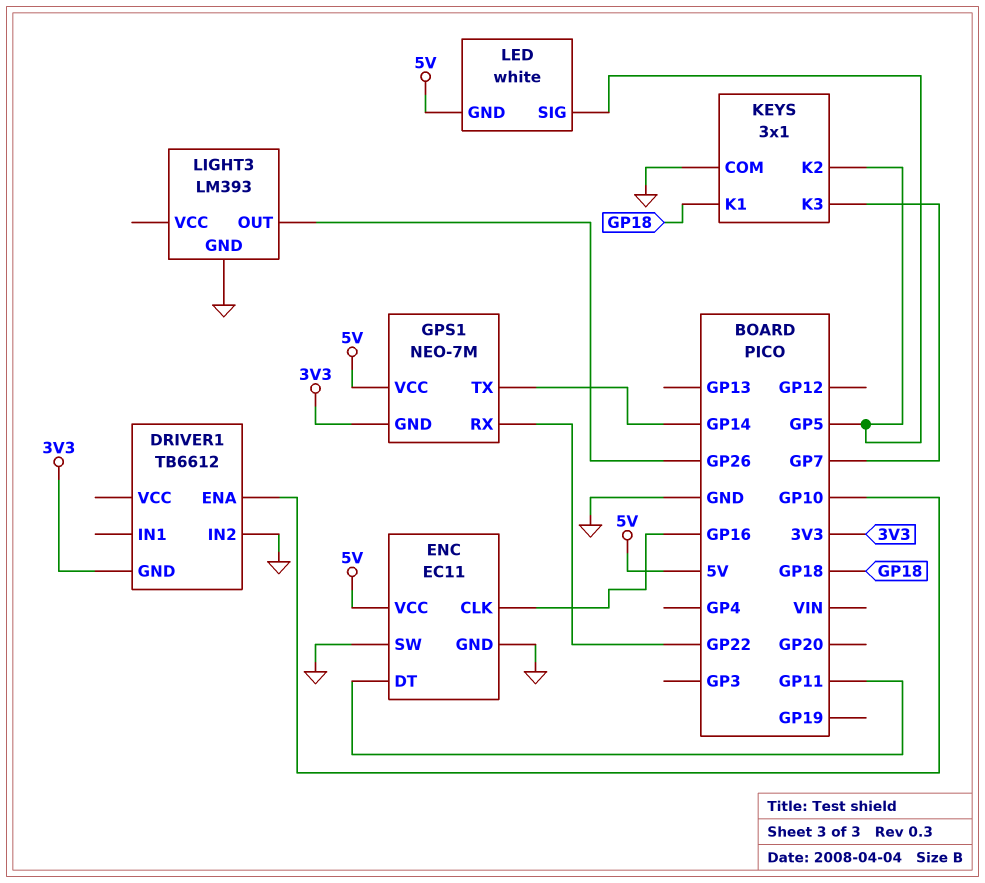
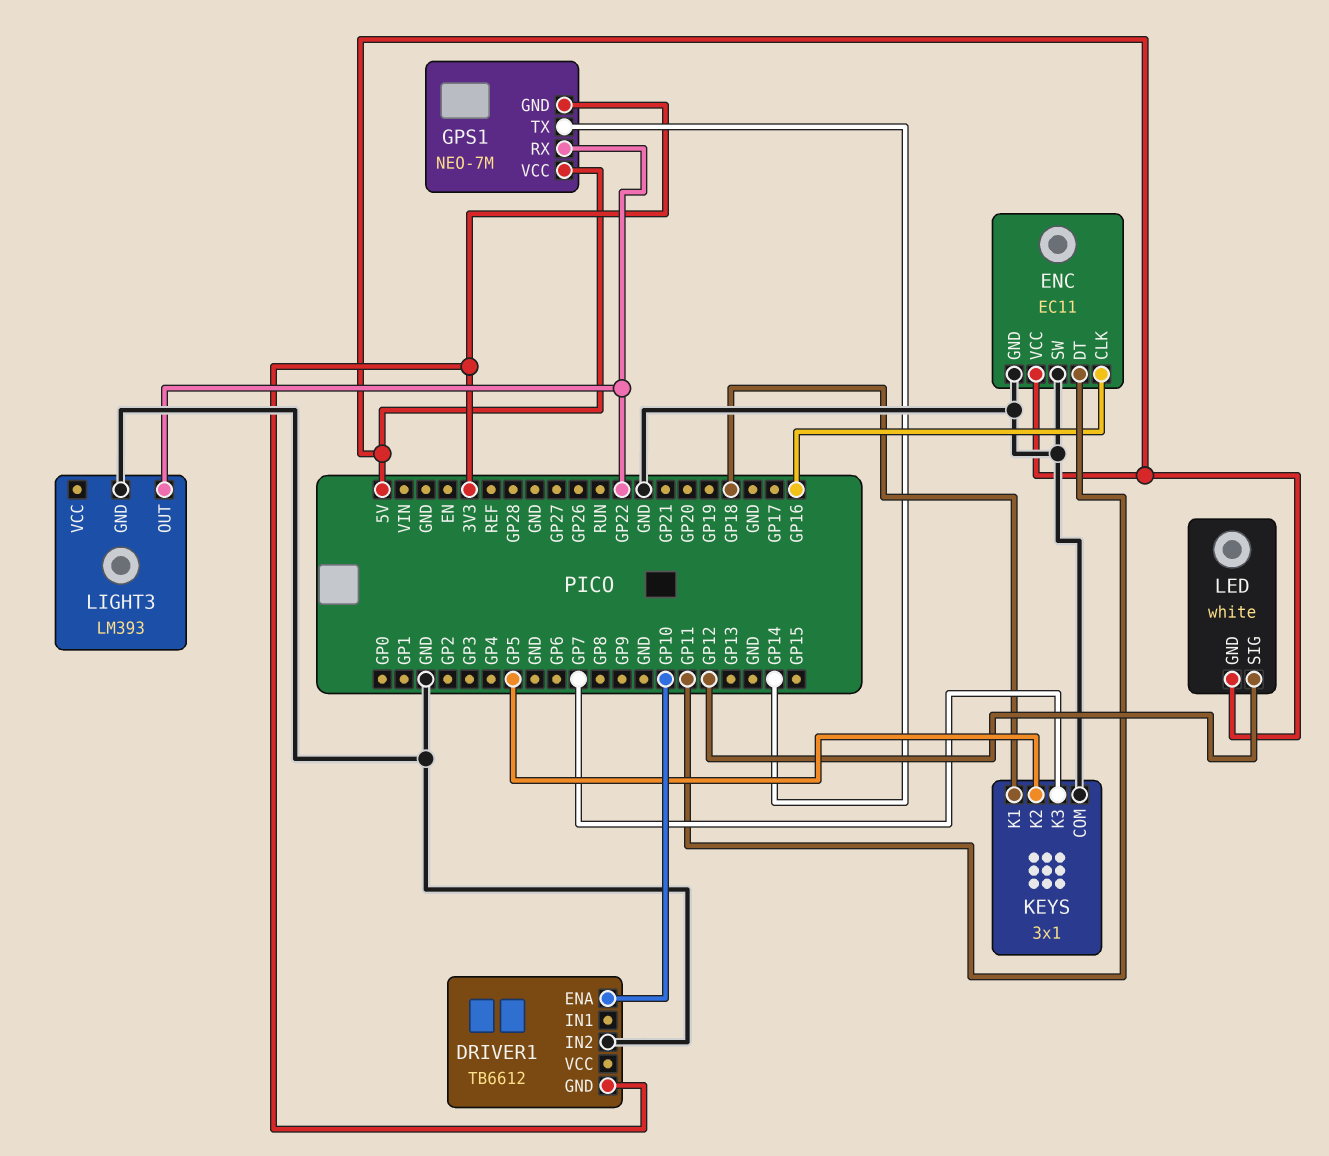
LED pin SIG: GP5 -> GP12
LIGHT3 pin OUT: GP26 -> GP22

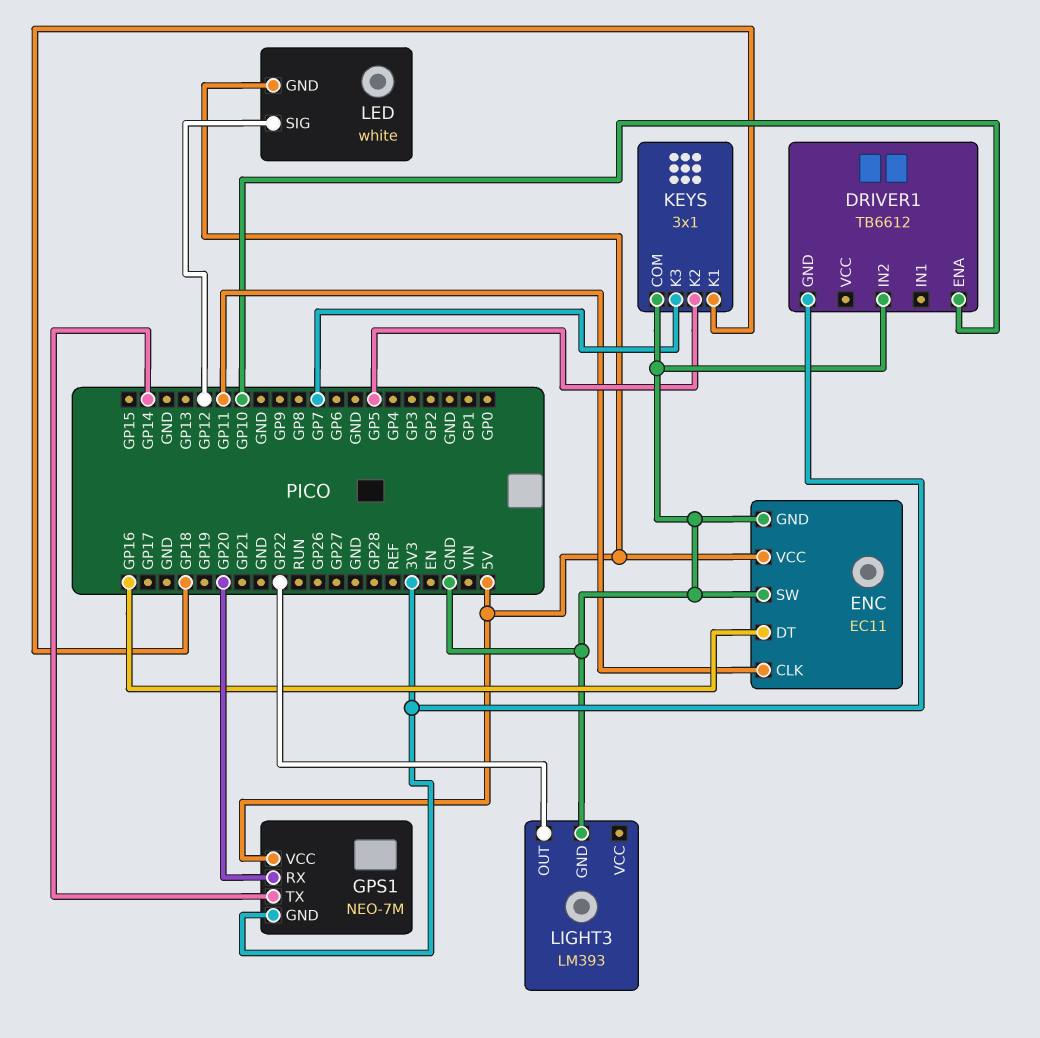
ENC pin CLK: GP16 -> GP11
ENC pin DT: GP11 -> GP16
GPS1 pin RX: GP22 -> GP20

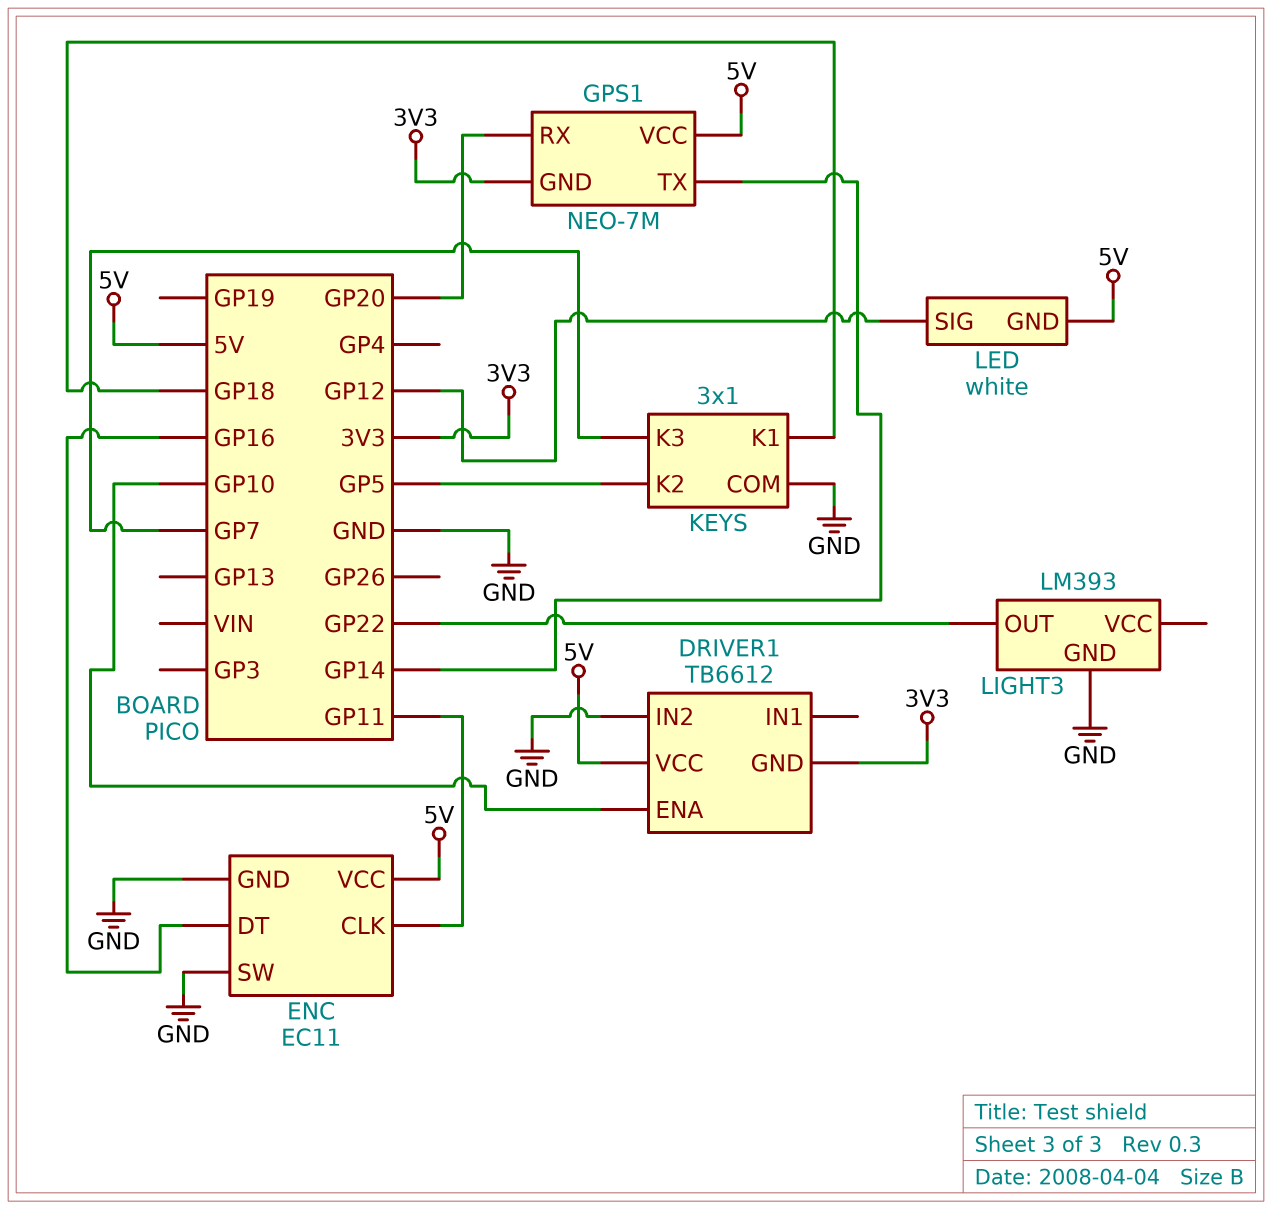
DRIVER1 pin VCC: none -> 5V

